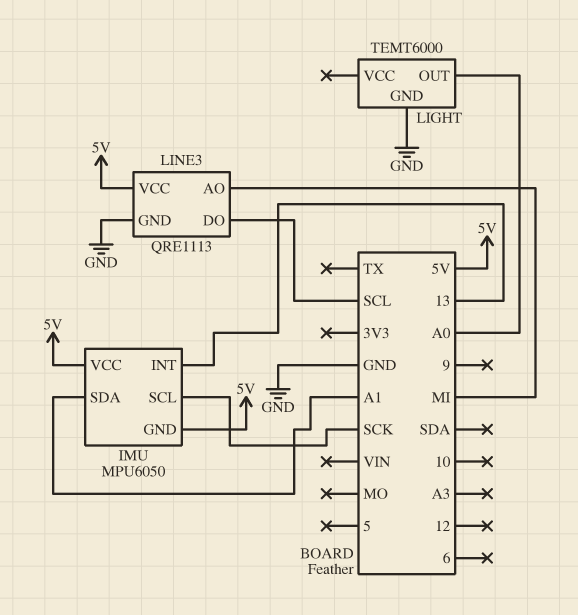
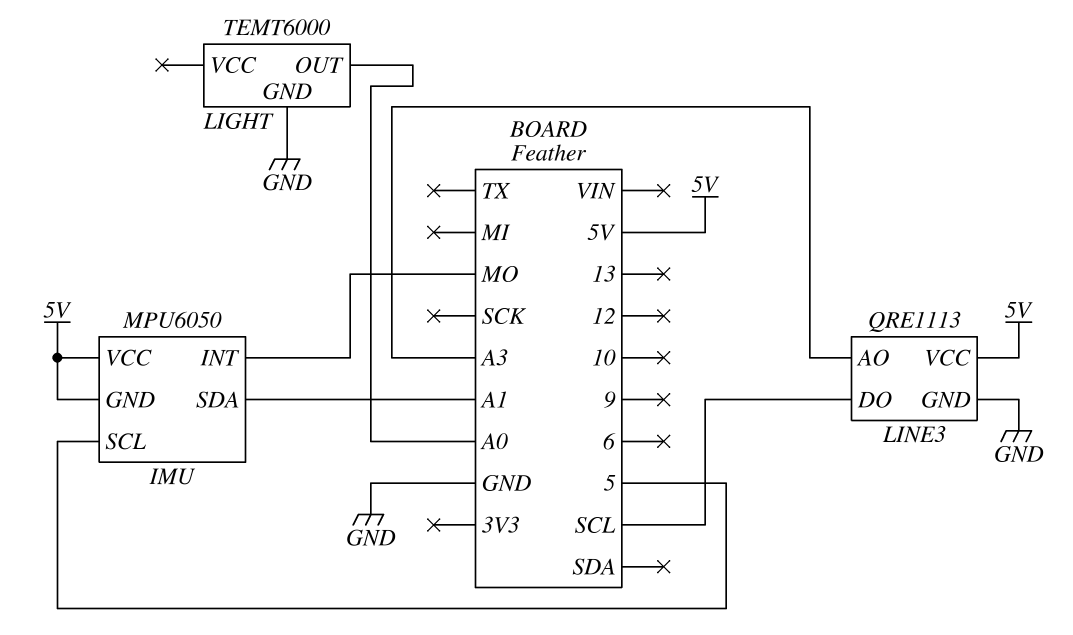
IMU pin INT: 13 -> MO
IMU pin SCL: SCK -> 5
LINE3 pin AO: MI -> A3

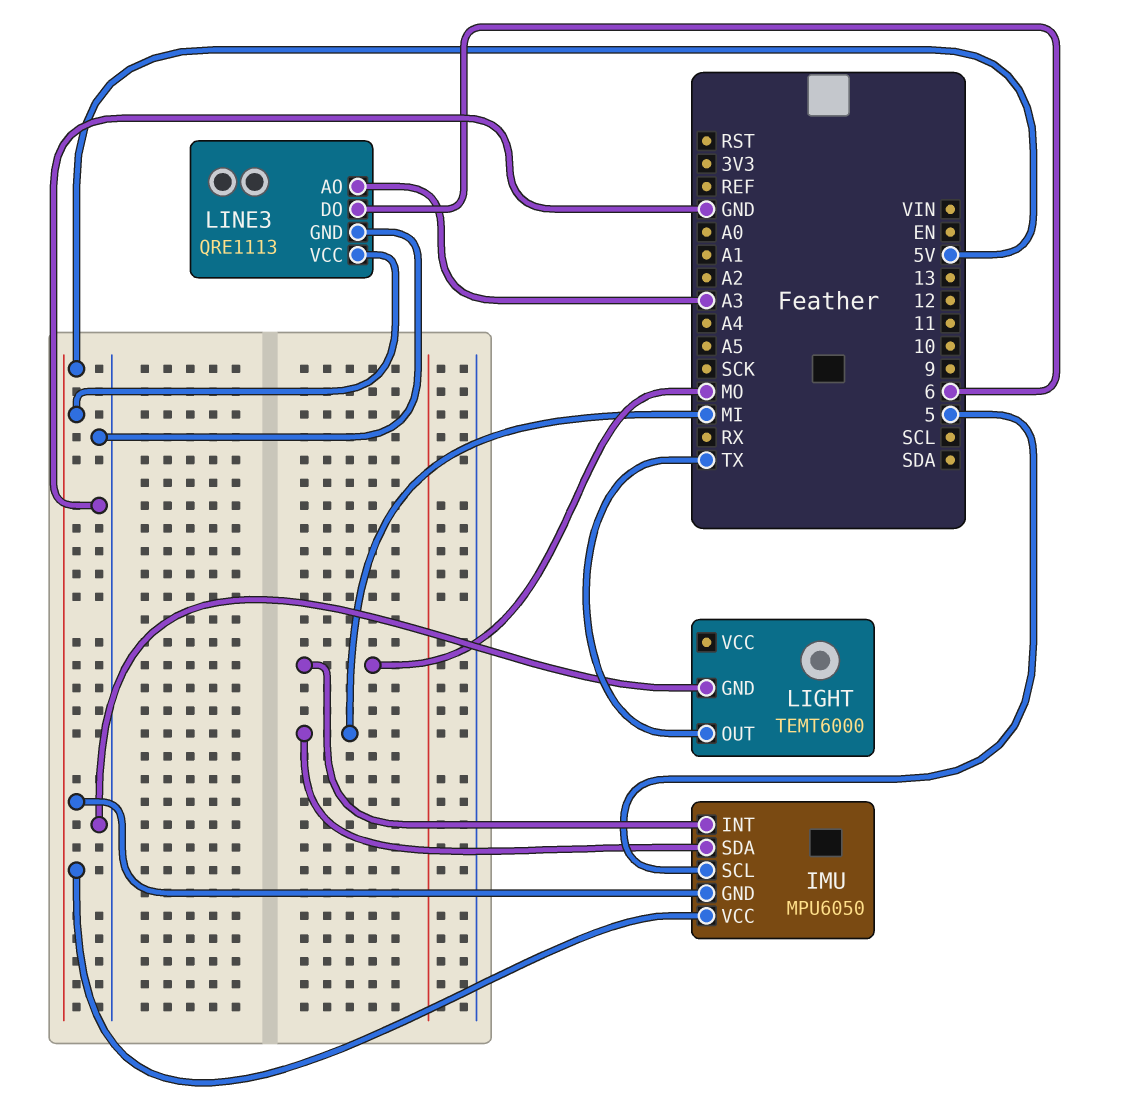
IMU pin SDA: A1 -> MI
LIGHT pin OUT: A0 -> TX
LINE3 pin DO: SCL -> 6

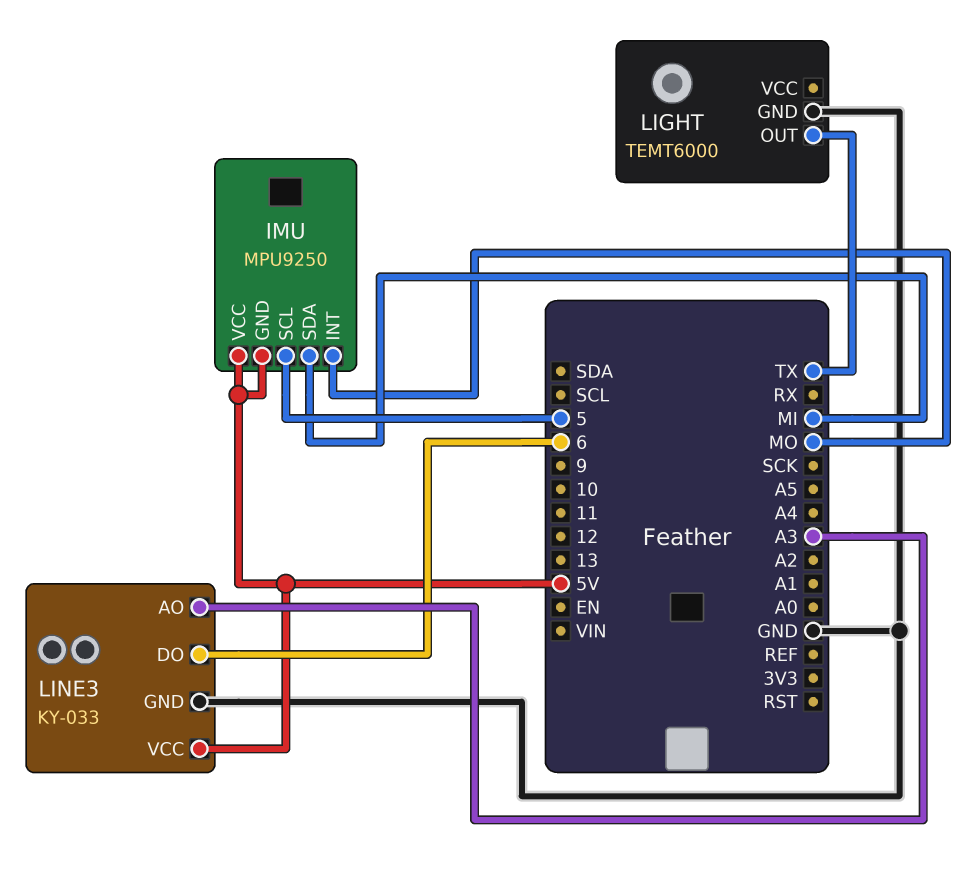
IMU: MPU6050 -> MPU9250
LINE3: QRE1113 -> KY-033

